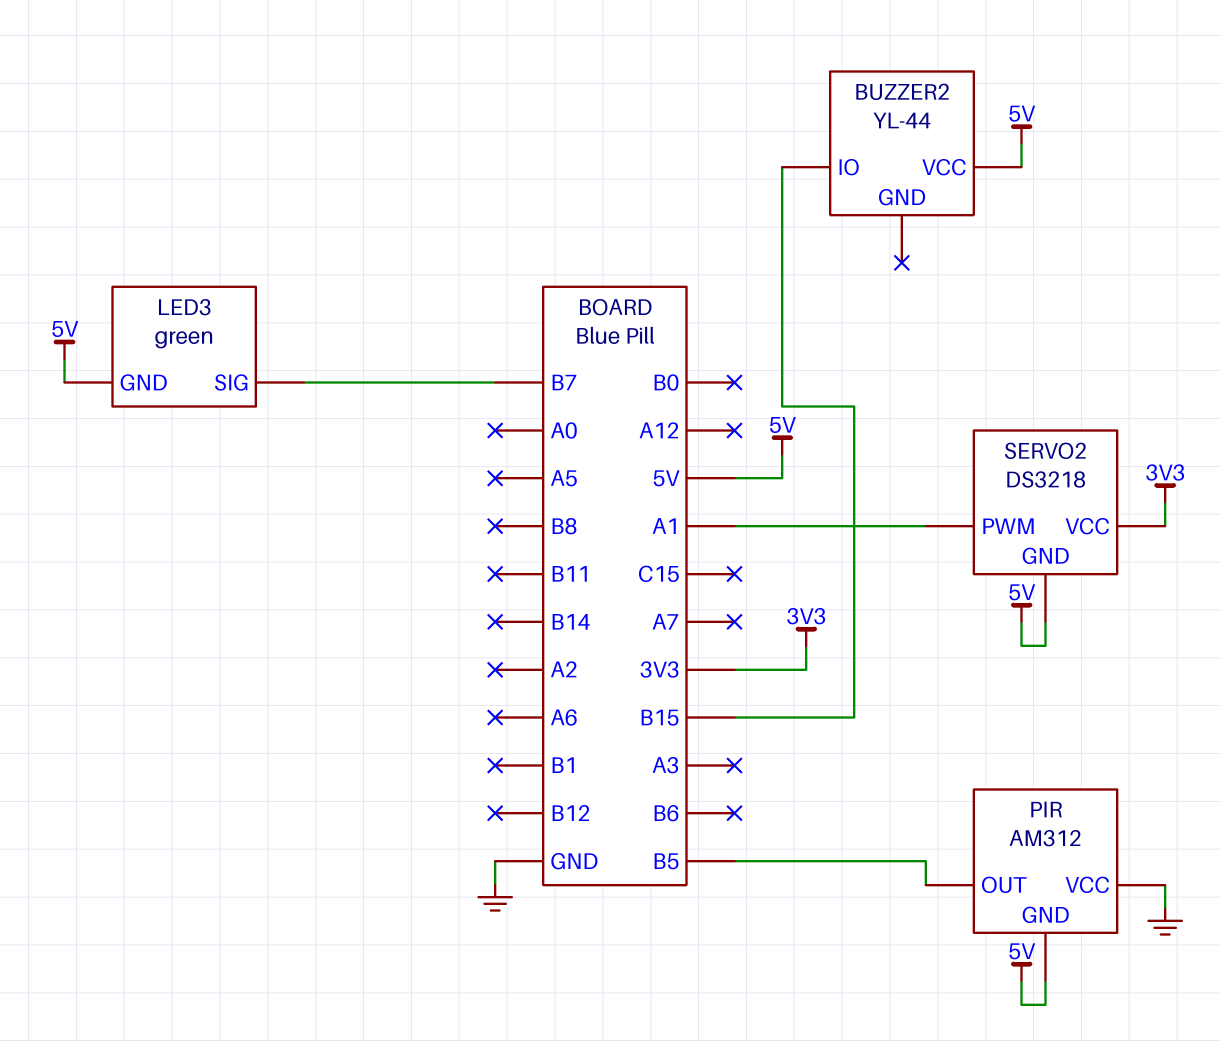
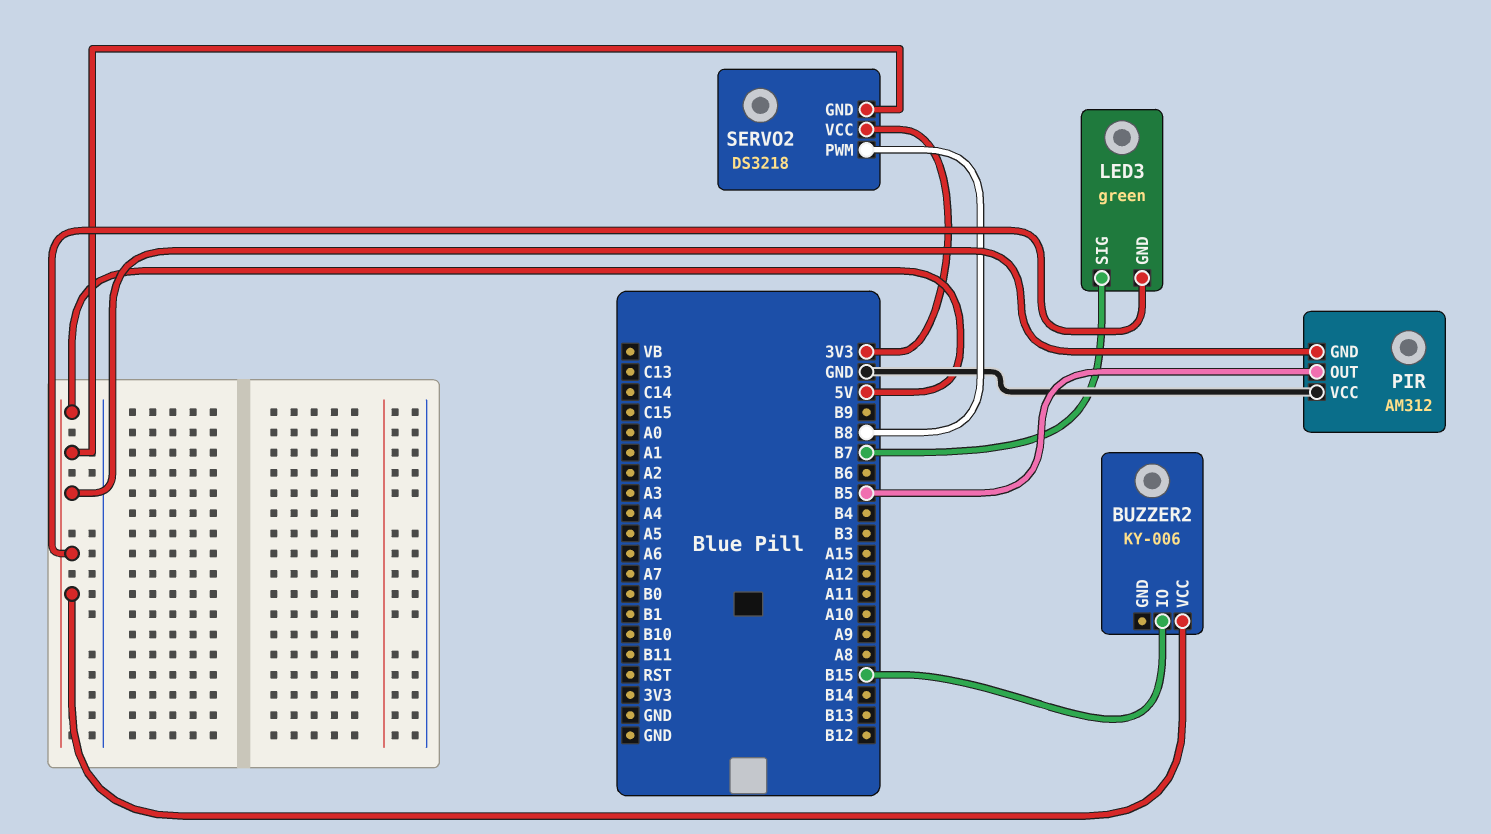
BUZZER2: YL-44 -> KY-006
SERVO2 pin PWM: A1 -> B8

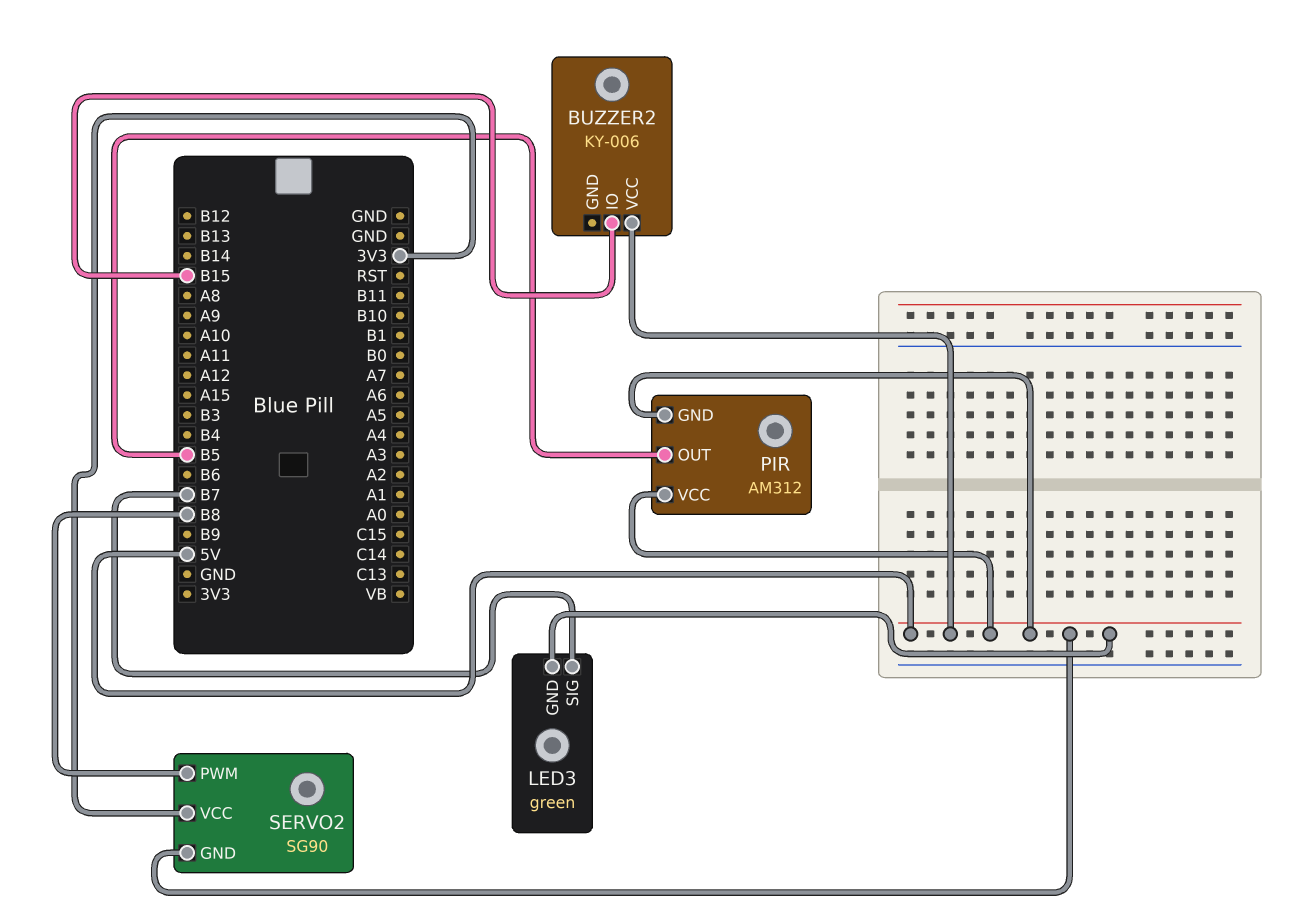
PIR pin VCC: GND -> 5V
SERVO2: DS3218 -> SG90

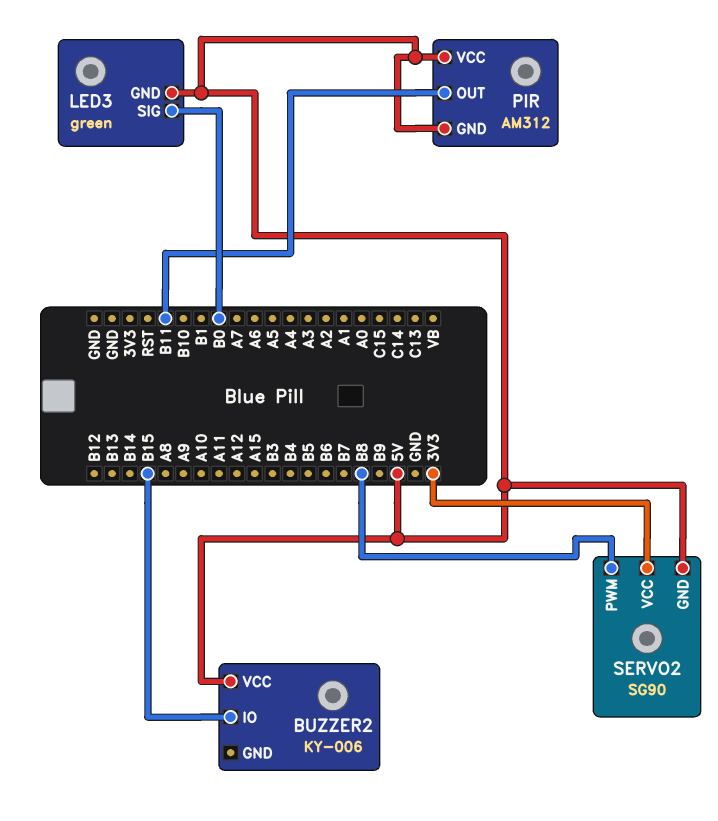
LED3 pin SIG: B7 -> B0
PIR pin OUT: B5 -> B11

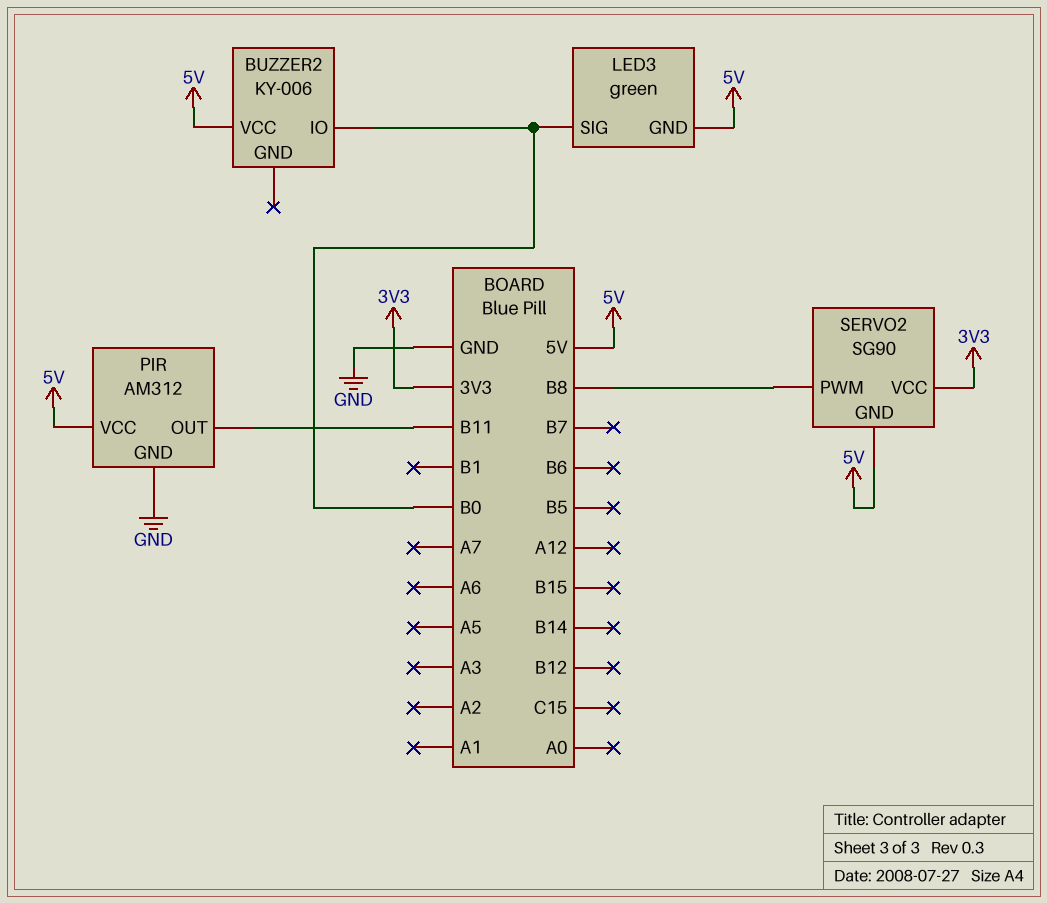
BUZZER2 pin IO: B15 -> B0
PIR pin GND: 5V -> GND

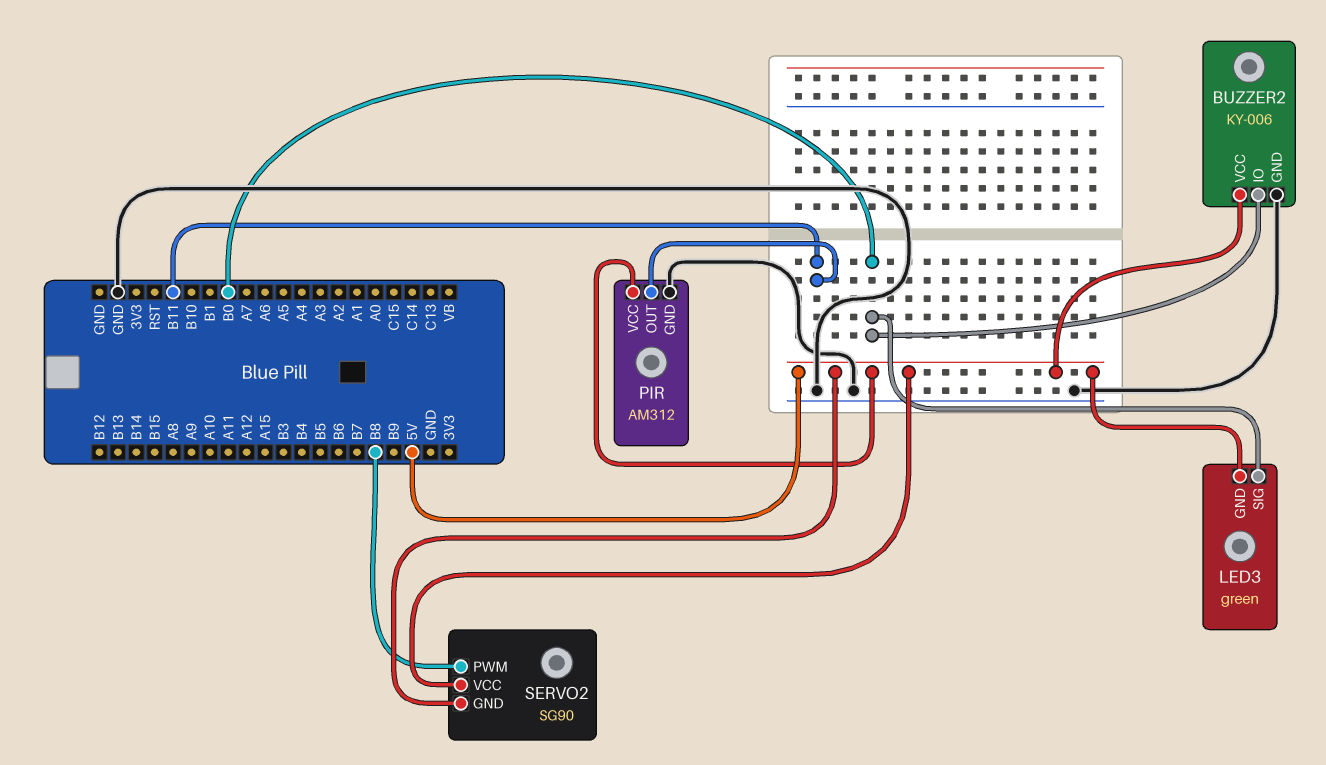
BUZZER2 pin GND: none -> GND
SERVO2 pin VCC: 3V3 -> 5V

